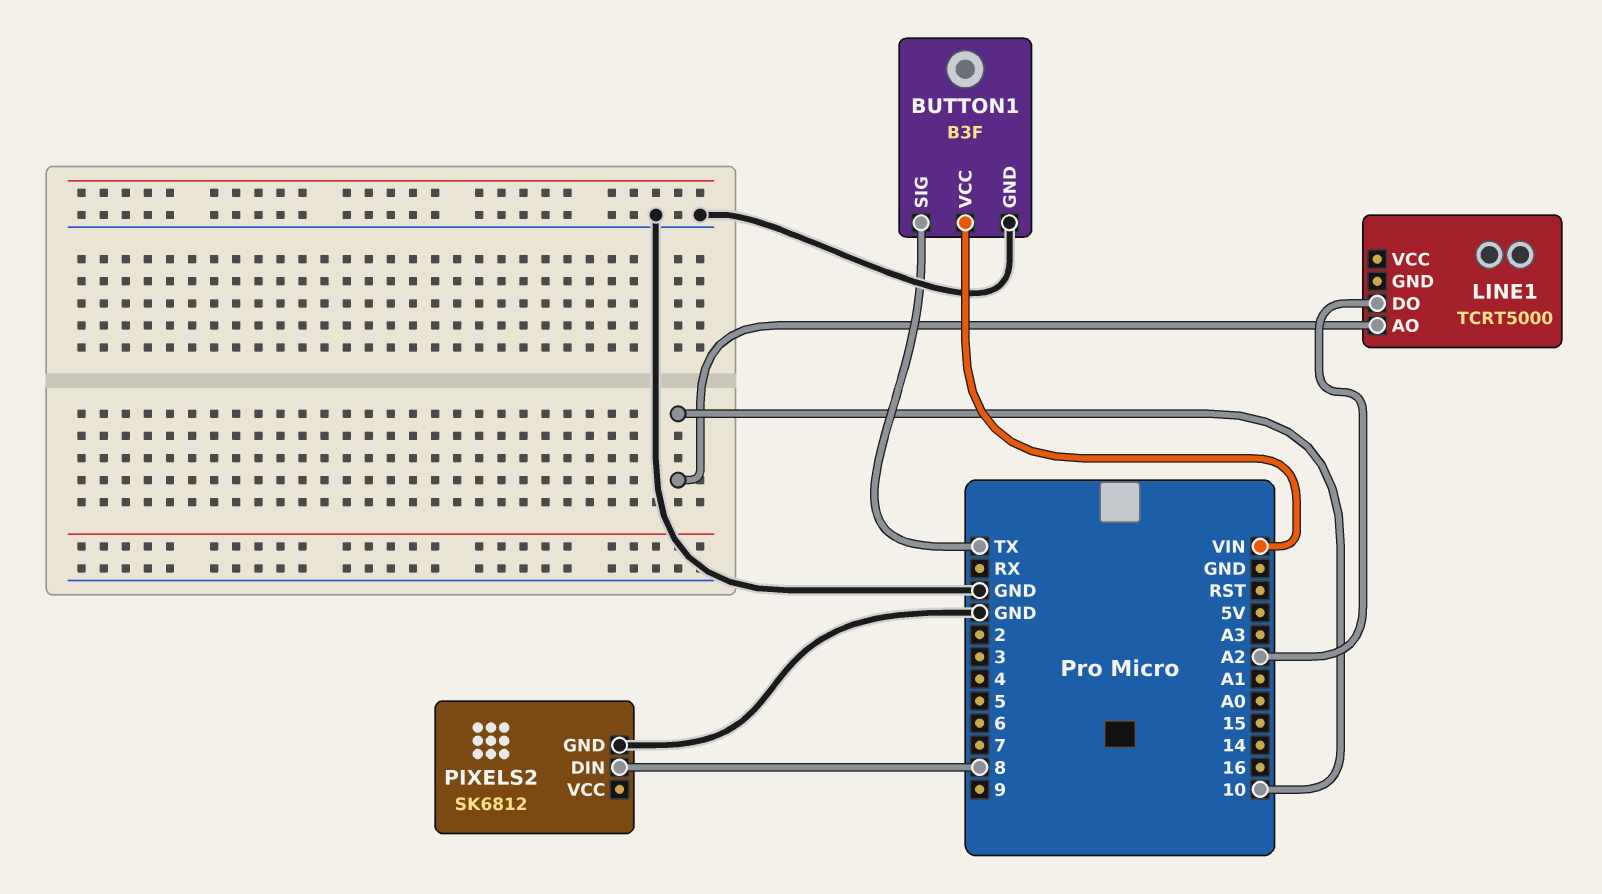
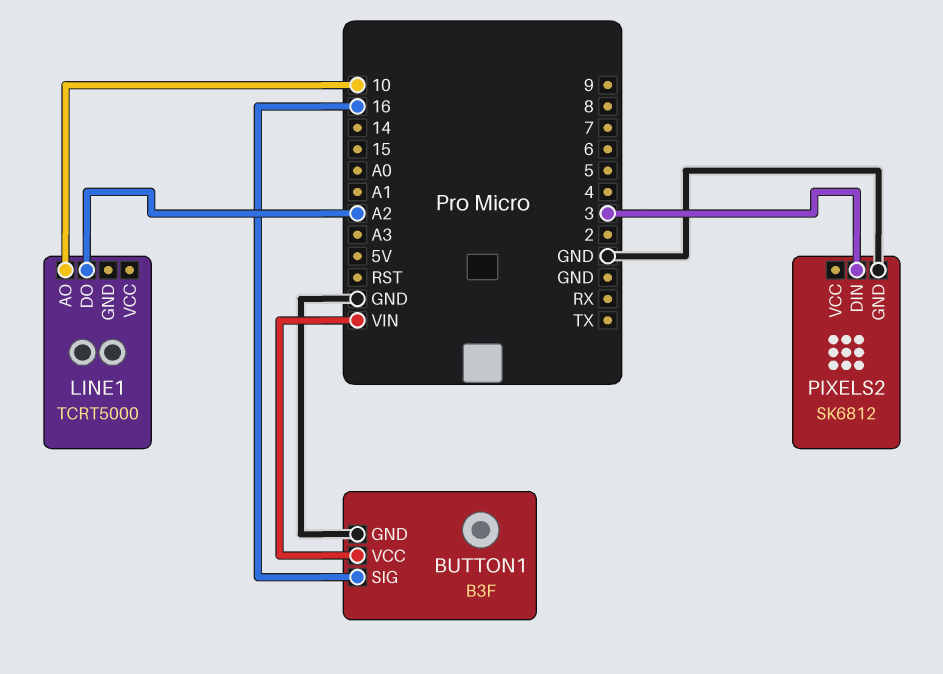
BUTTON1 pin SIG: TX -> 16
PIXELS2 pin DIN: 8 -> 3

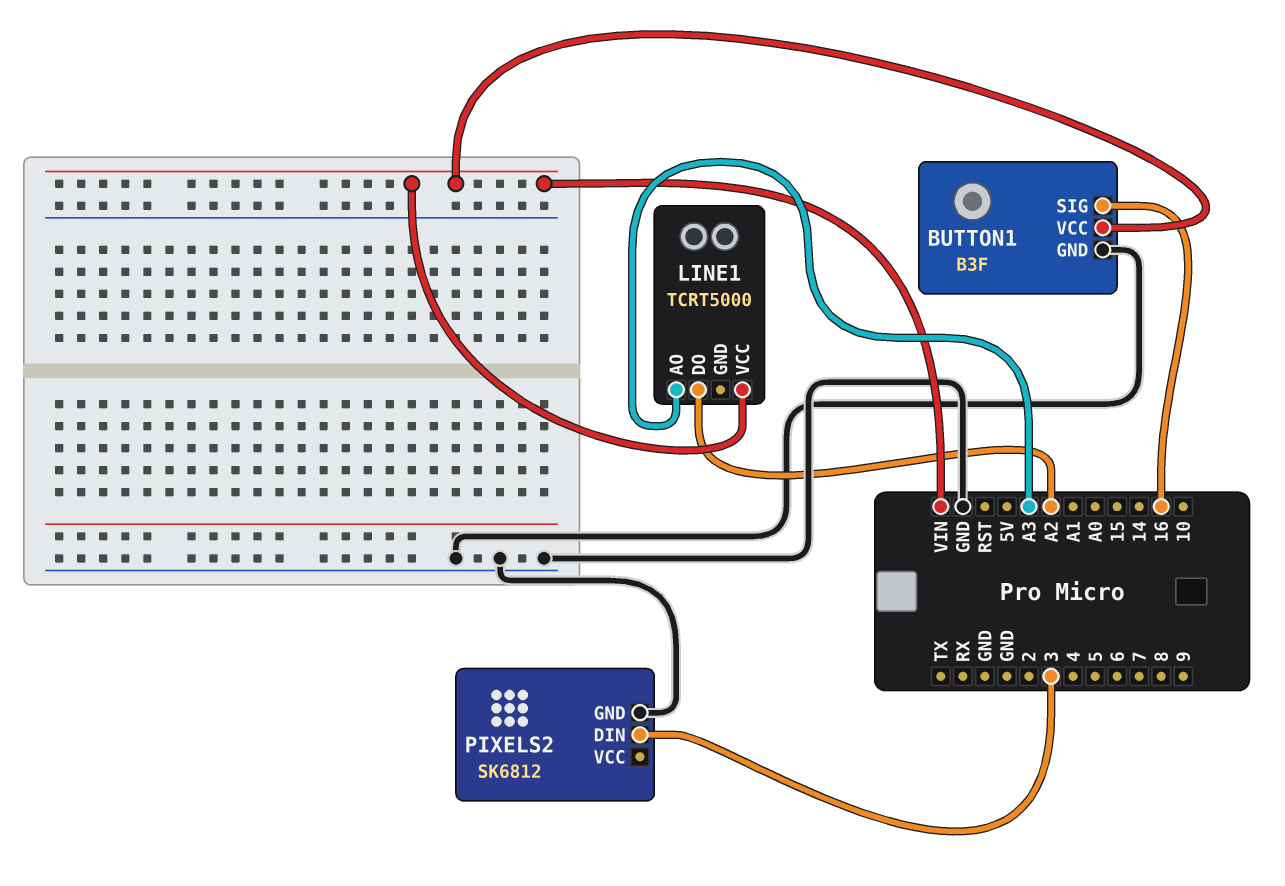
LINE1 pin AO: 10 -> A3
LINE1 pin VCC: none -> VIN

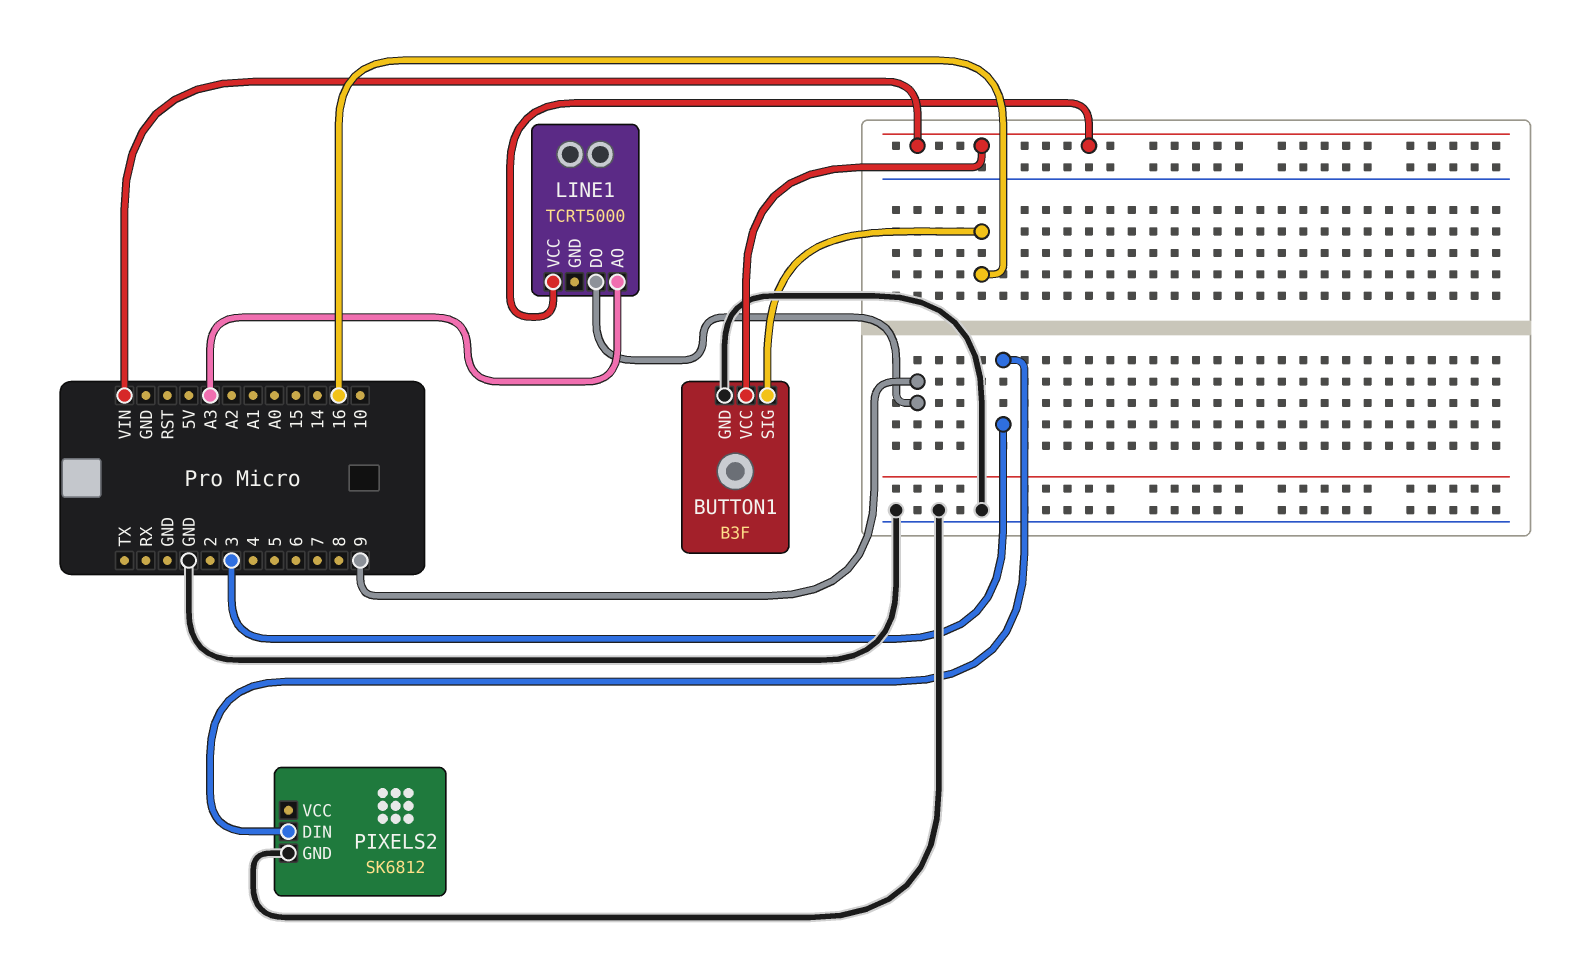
LINE1 pin DO: A2 -> 9

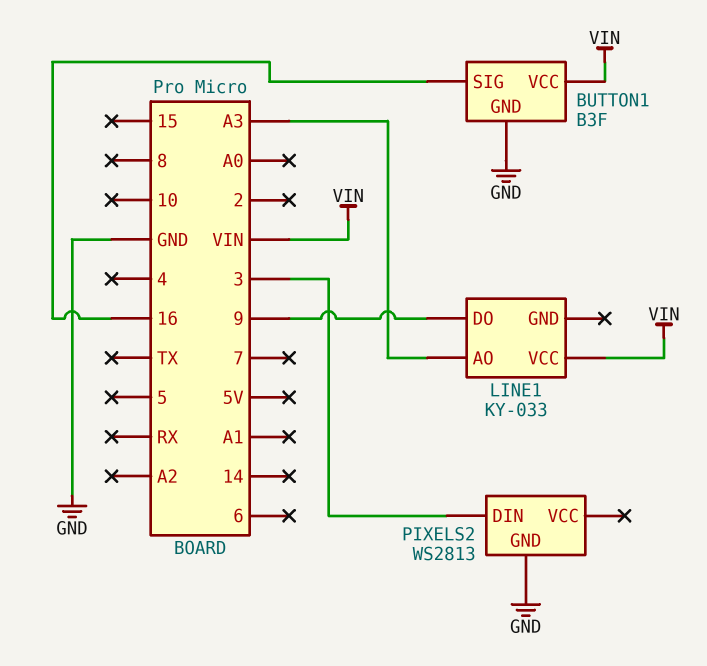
LINE1: TCRT5000 -> KY-033
PIXELS2: SK6812 -> WS2813

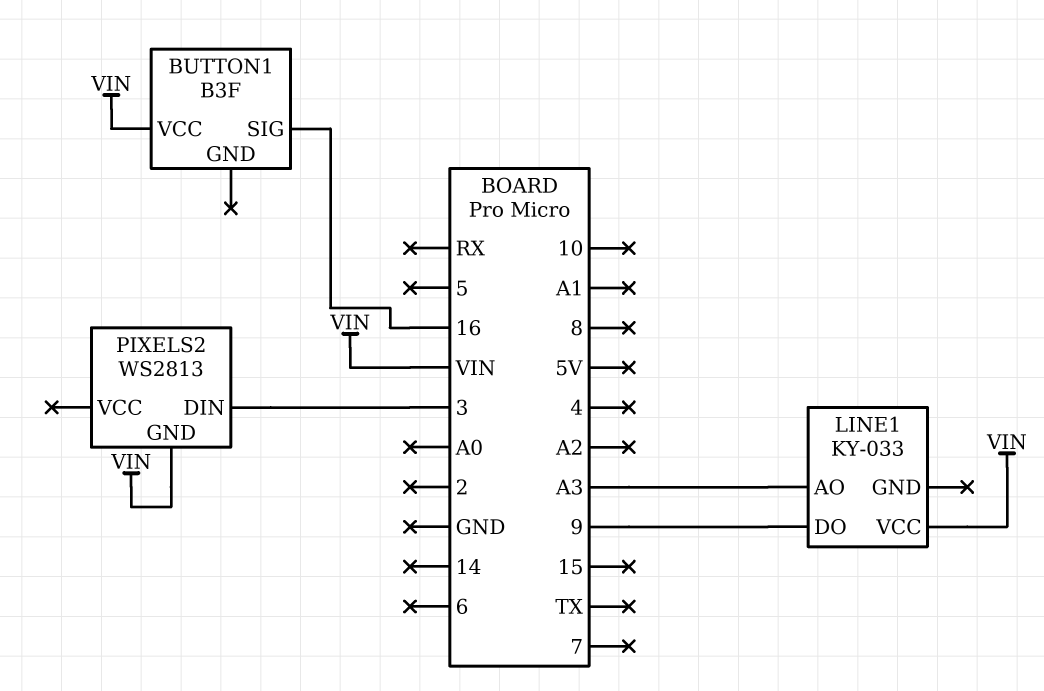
BUTTON1 pin GND: GND -> none
PIXELS2 pin GND: GND -> VIN

